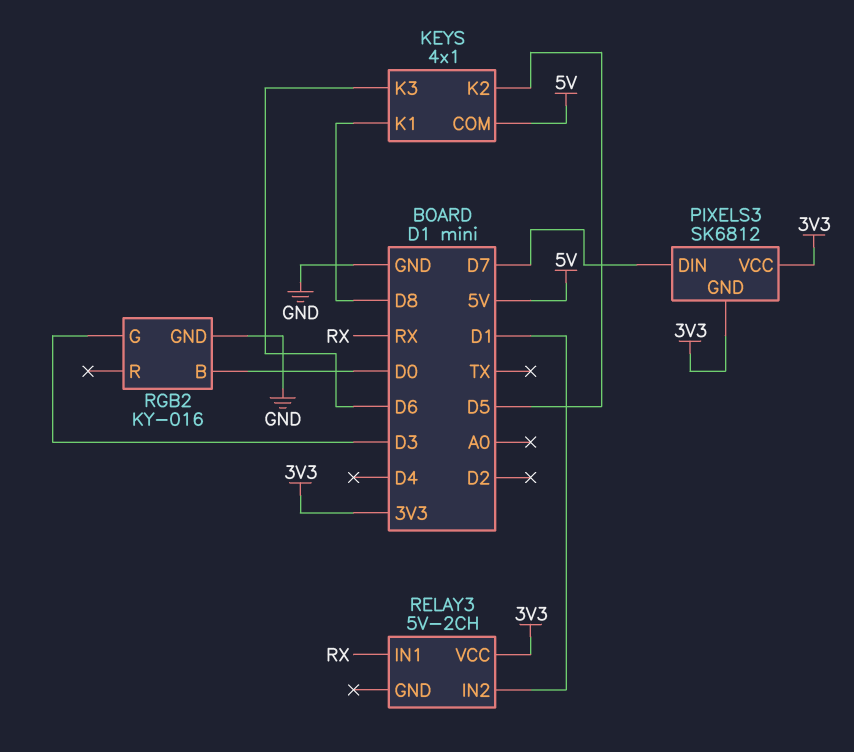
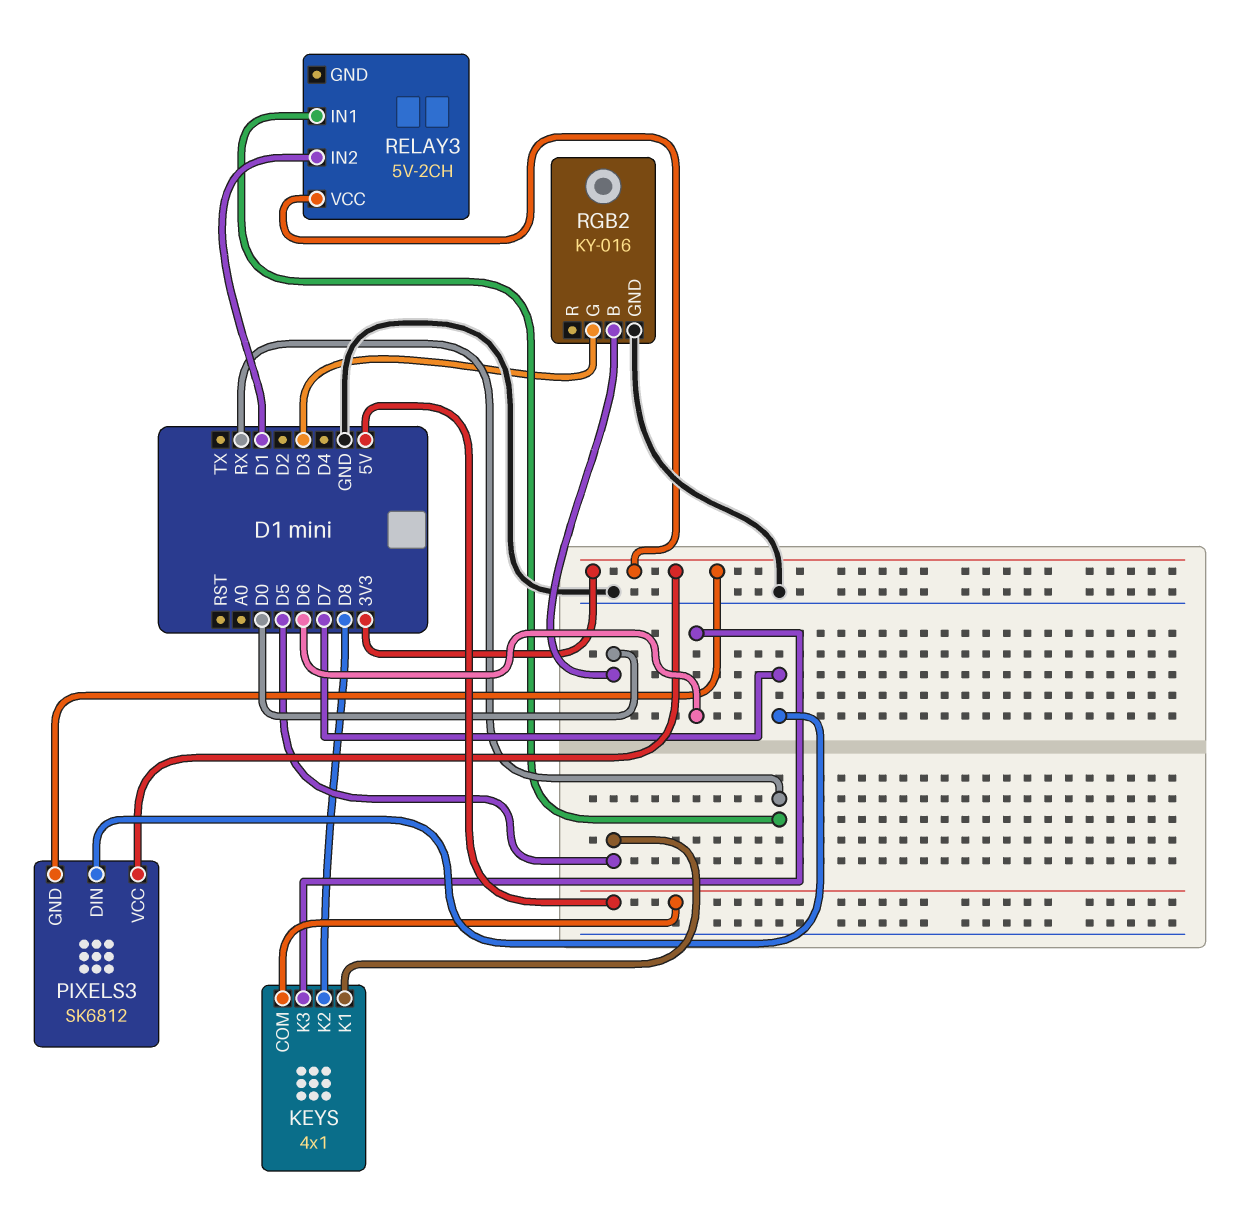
KEYS pin K1: D8 -> D5
KEYS pin K2: D5 -> D8

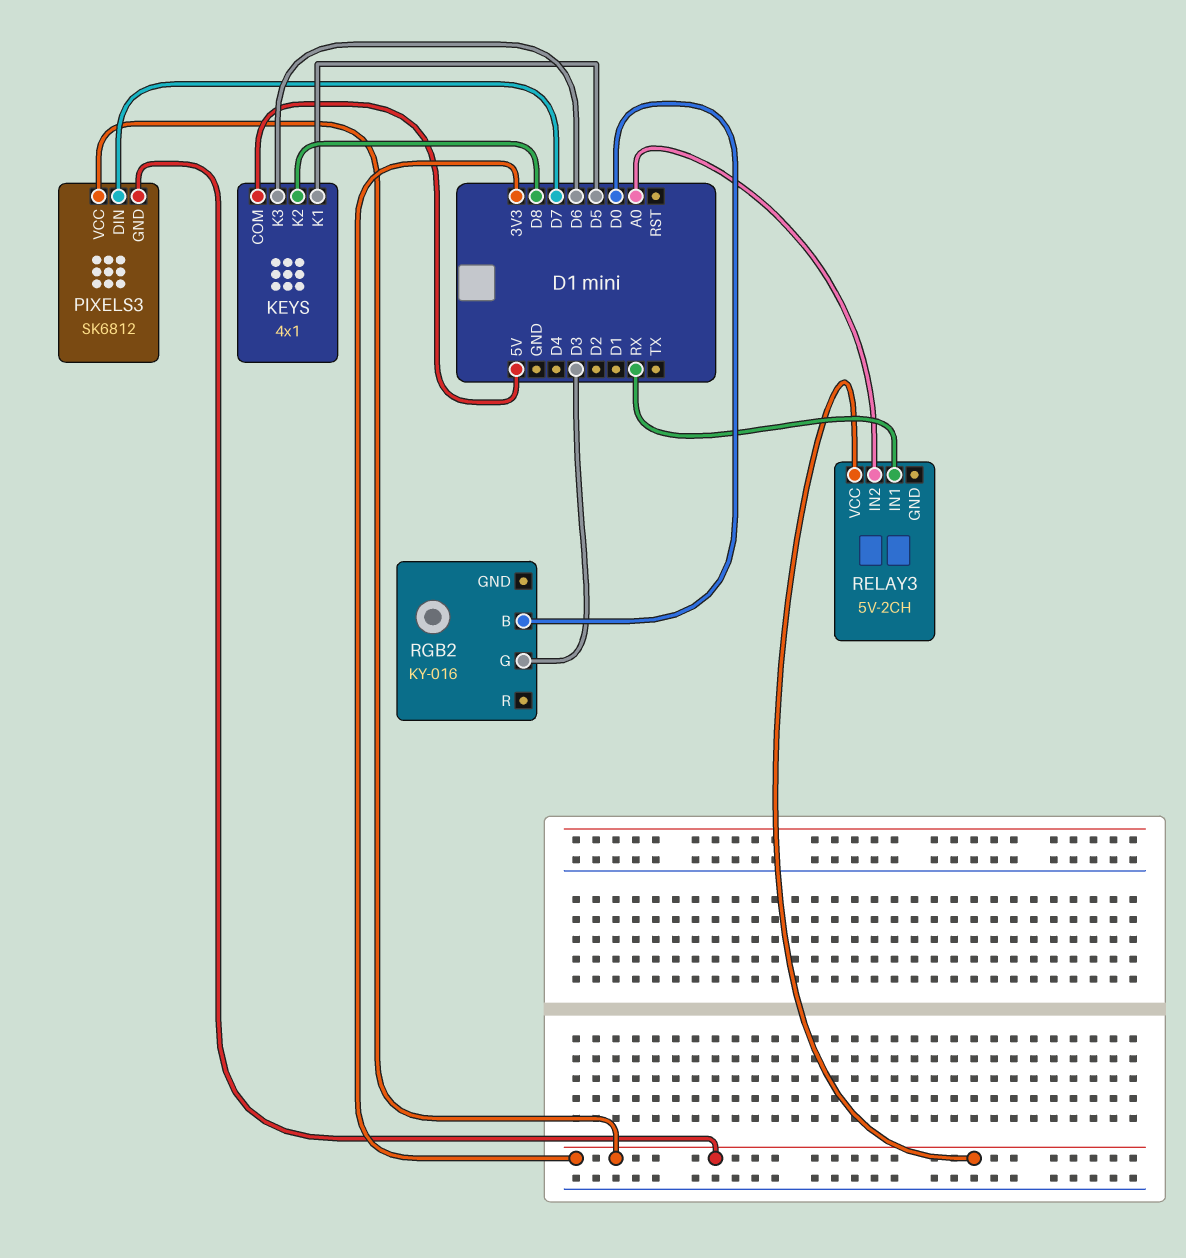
RELAY3 pin IN2: D1 -> A0
RGB2 pin GND: GND -> none

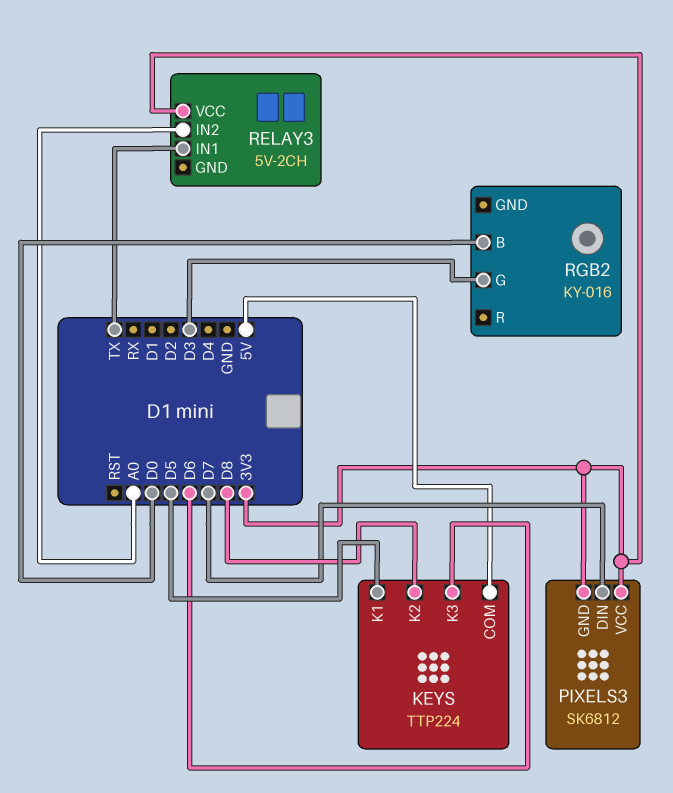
KEYS: 4x1 -> TTP224
RELAY3 pin IN1: RX -> TX

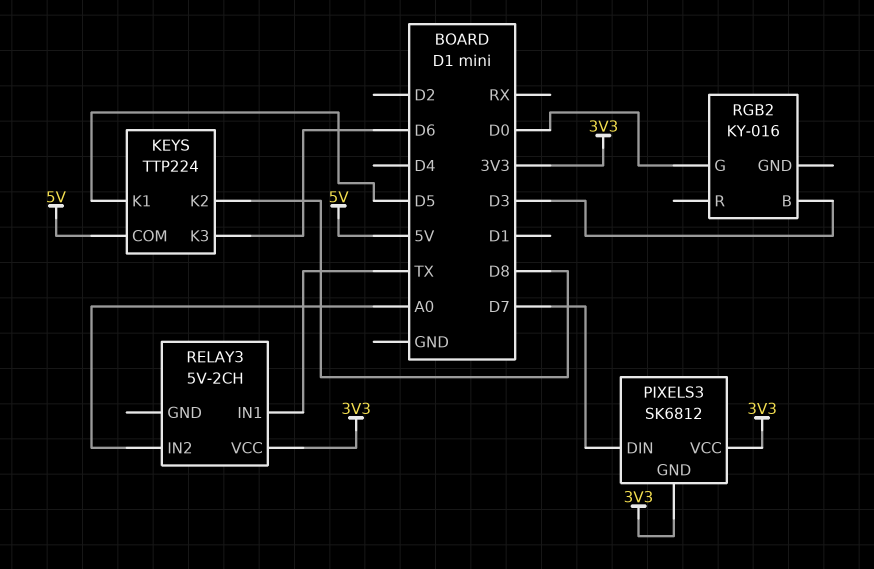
RGB2 pin B: D0 -> D3
RGB2 pin G: D3 -> D0

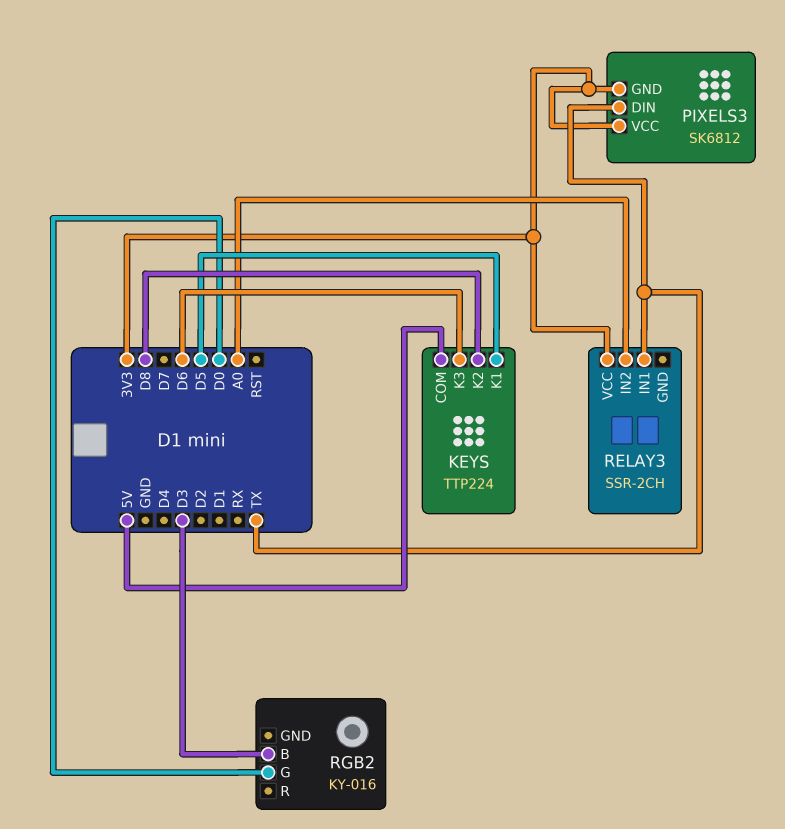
PIXELS3 pin DIN: D7 -> TX
RELAY3: 5V-2CH -> SSR-2CH

